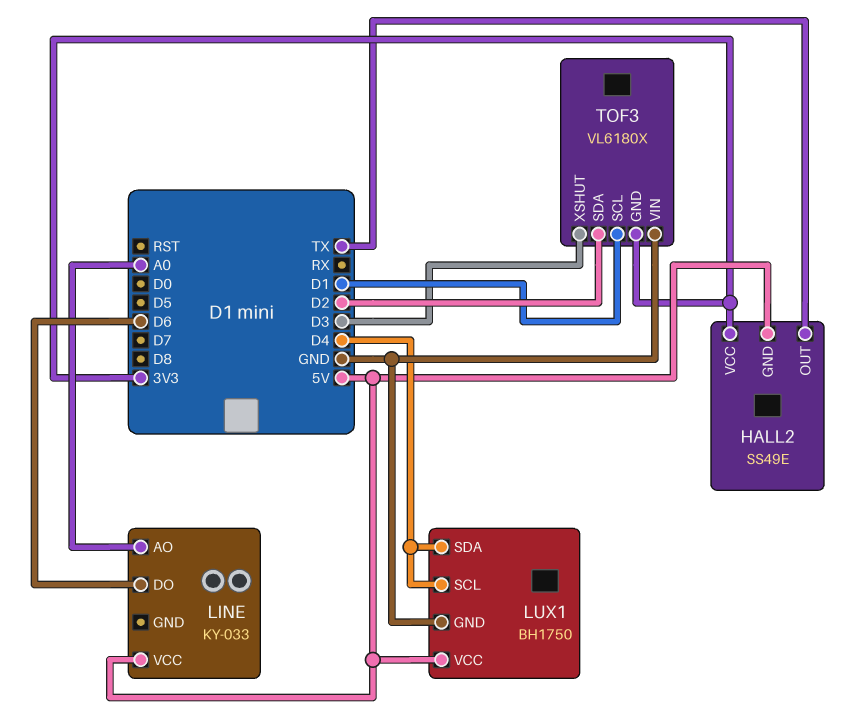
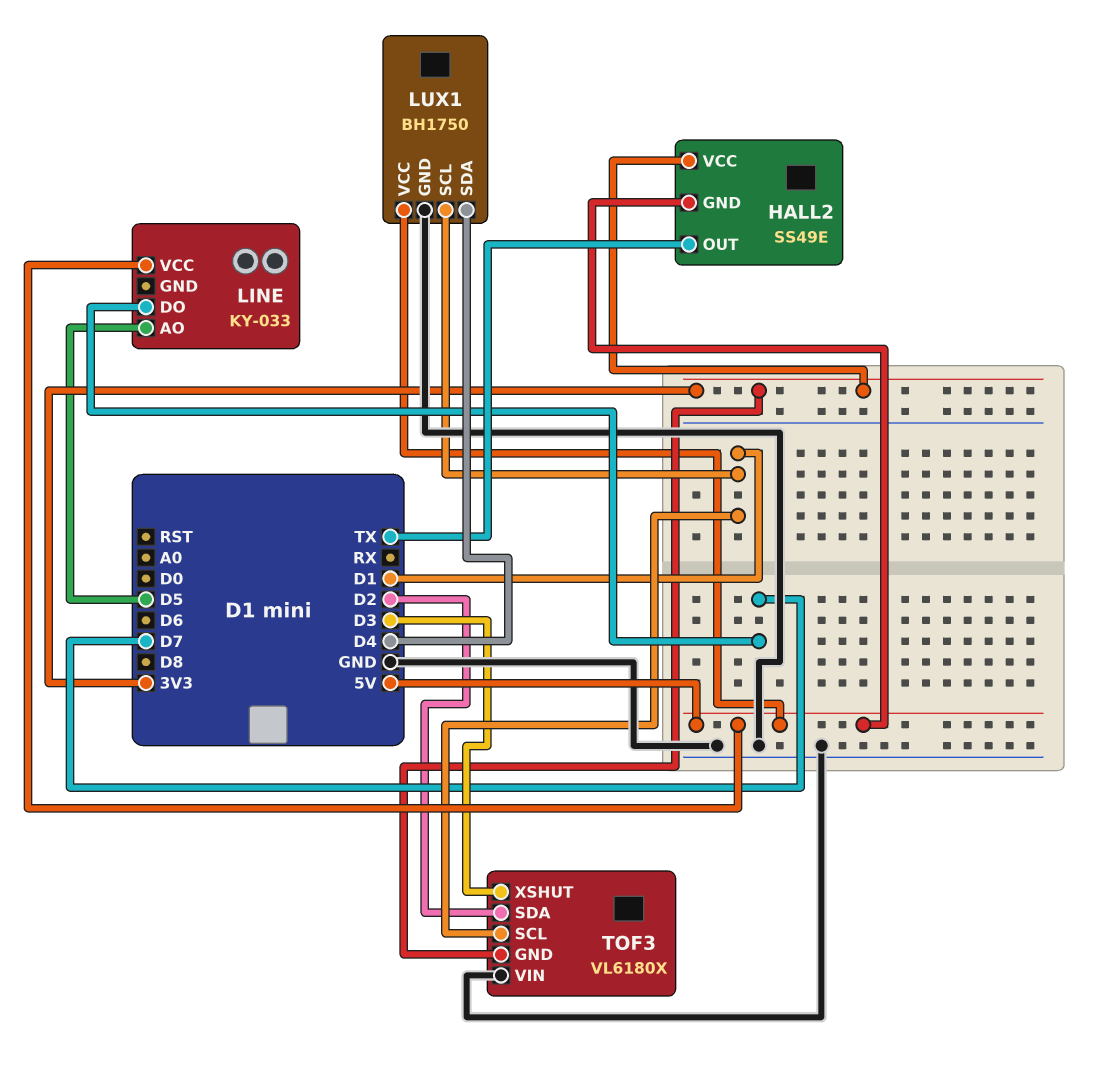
LINE pin AO: A0 -> D5
LINE pin DO: D6 -> D7
LUX1 pin SCL: D4 -> D1

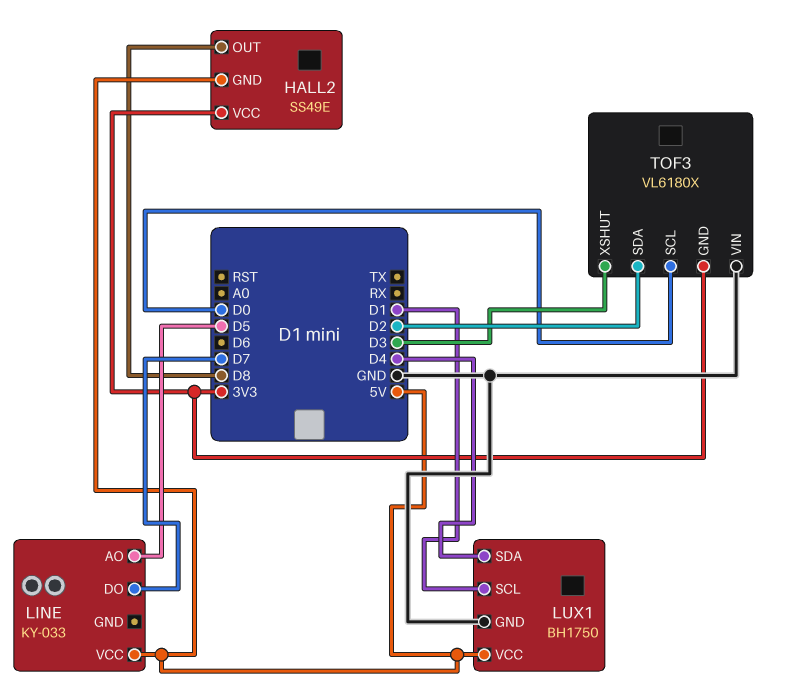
HALL2 pin OUT: TX -> D8
TOF3 pin SCL: D1 -> D0

